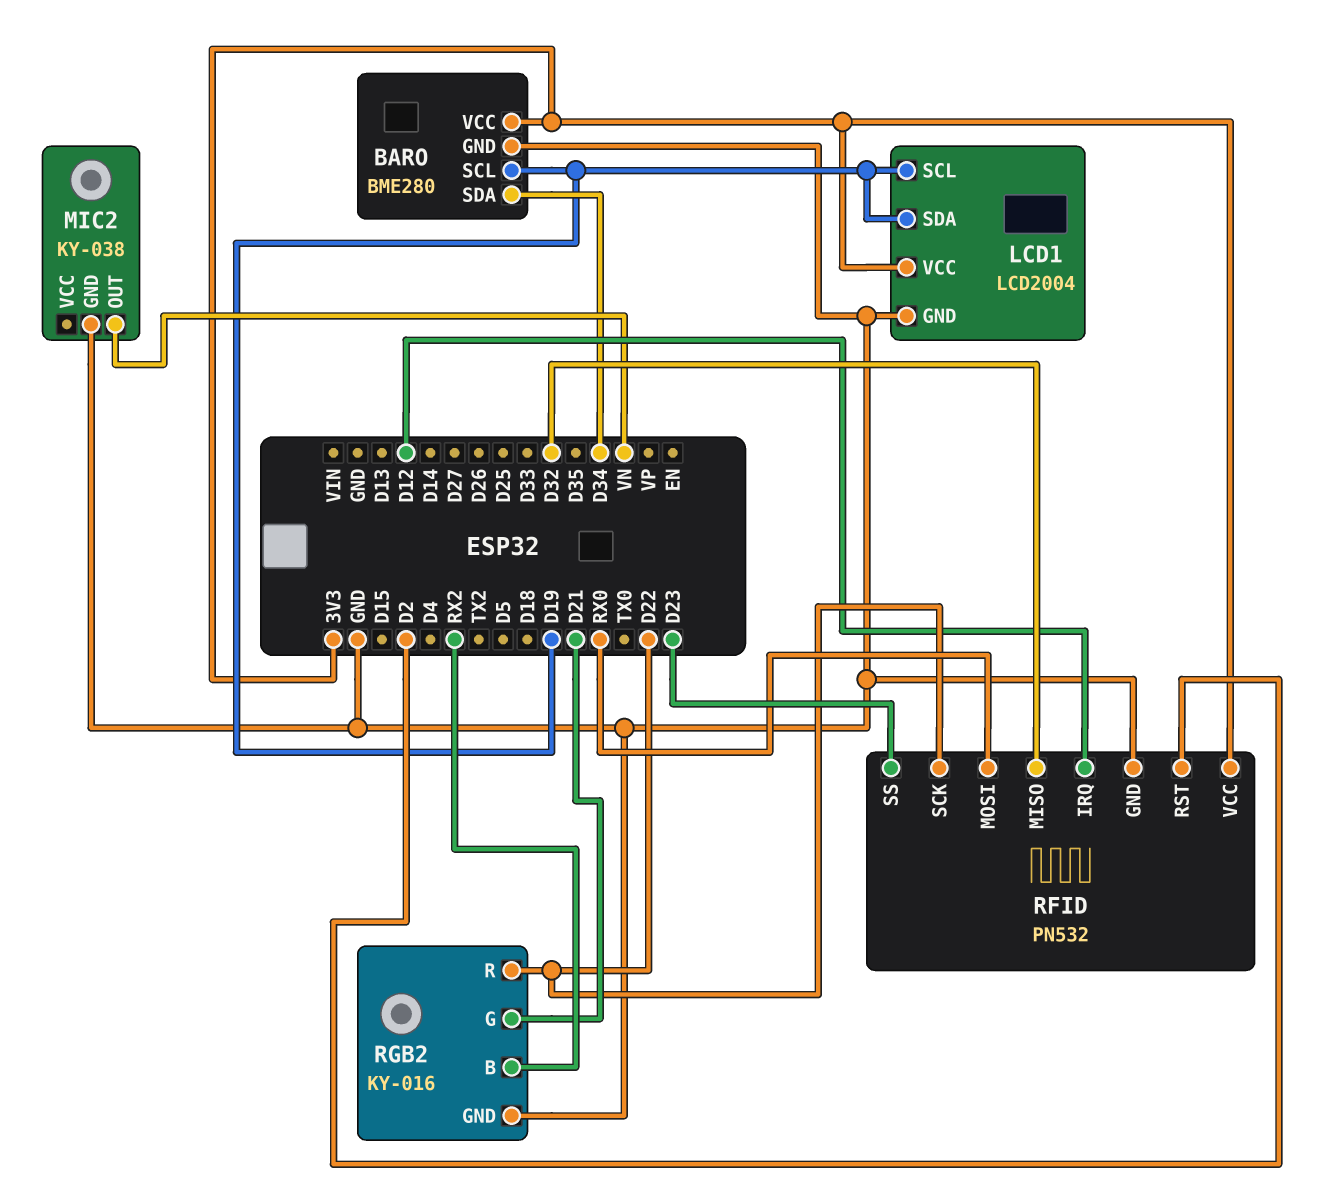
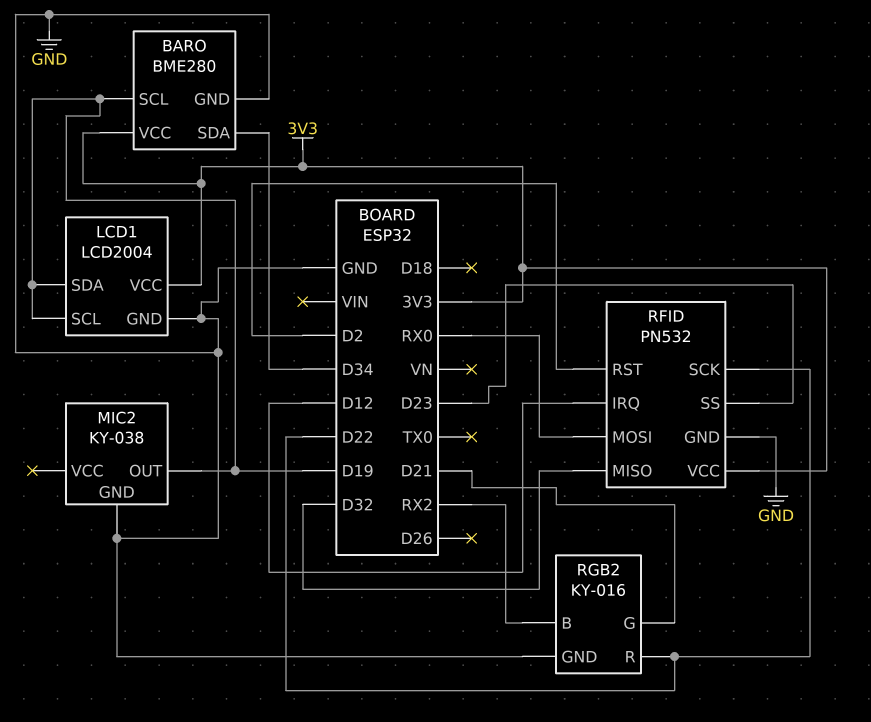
MIC2 pin OUT: VN -> D19

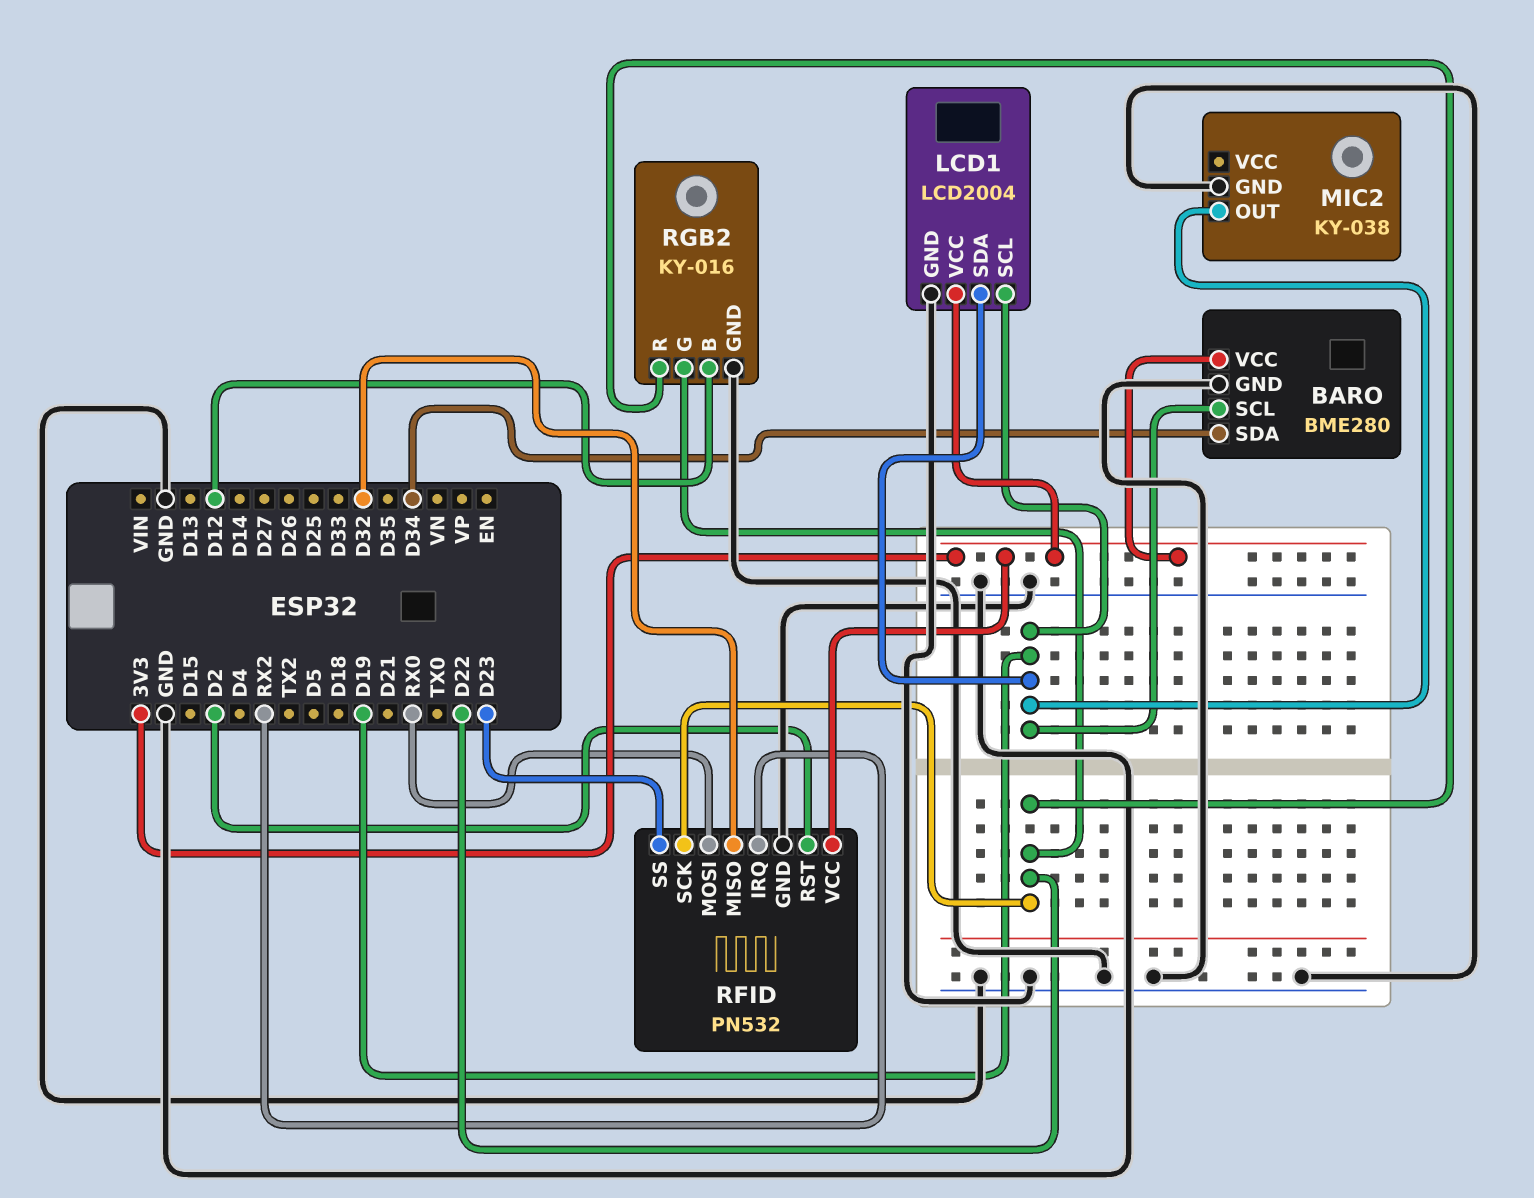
RFID pin IRQ: D12 -> RX2
RGB2 pin B: RX2 -> D12
RGB2 pin G: D21 -> D22

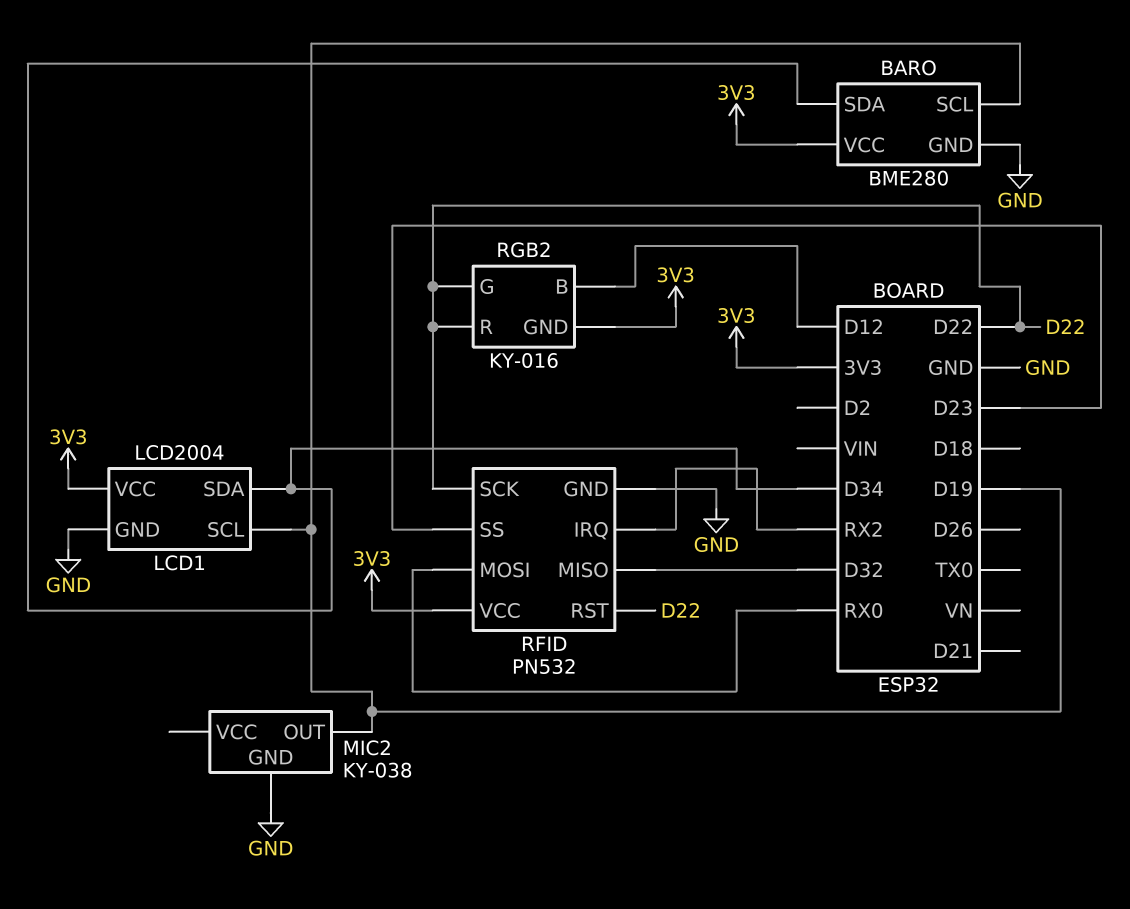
LCD1 pin SDA: D19 -> D34
RFID pin RST: D2 -> D22
RGB2 pin GND: GND -> 3V3

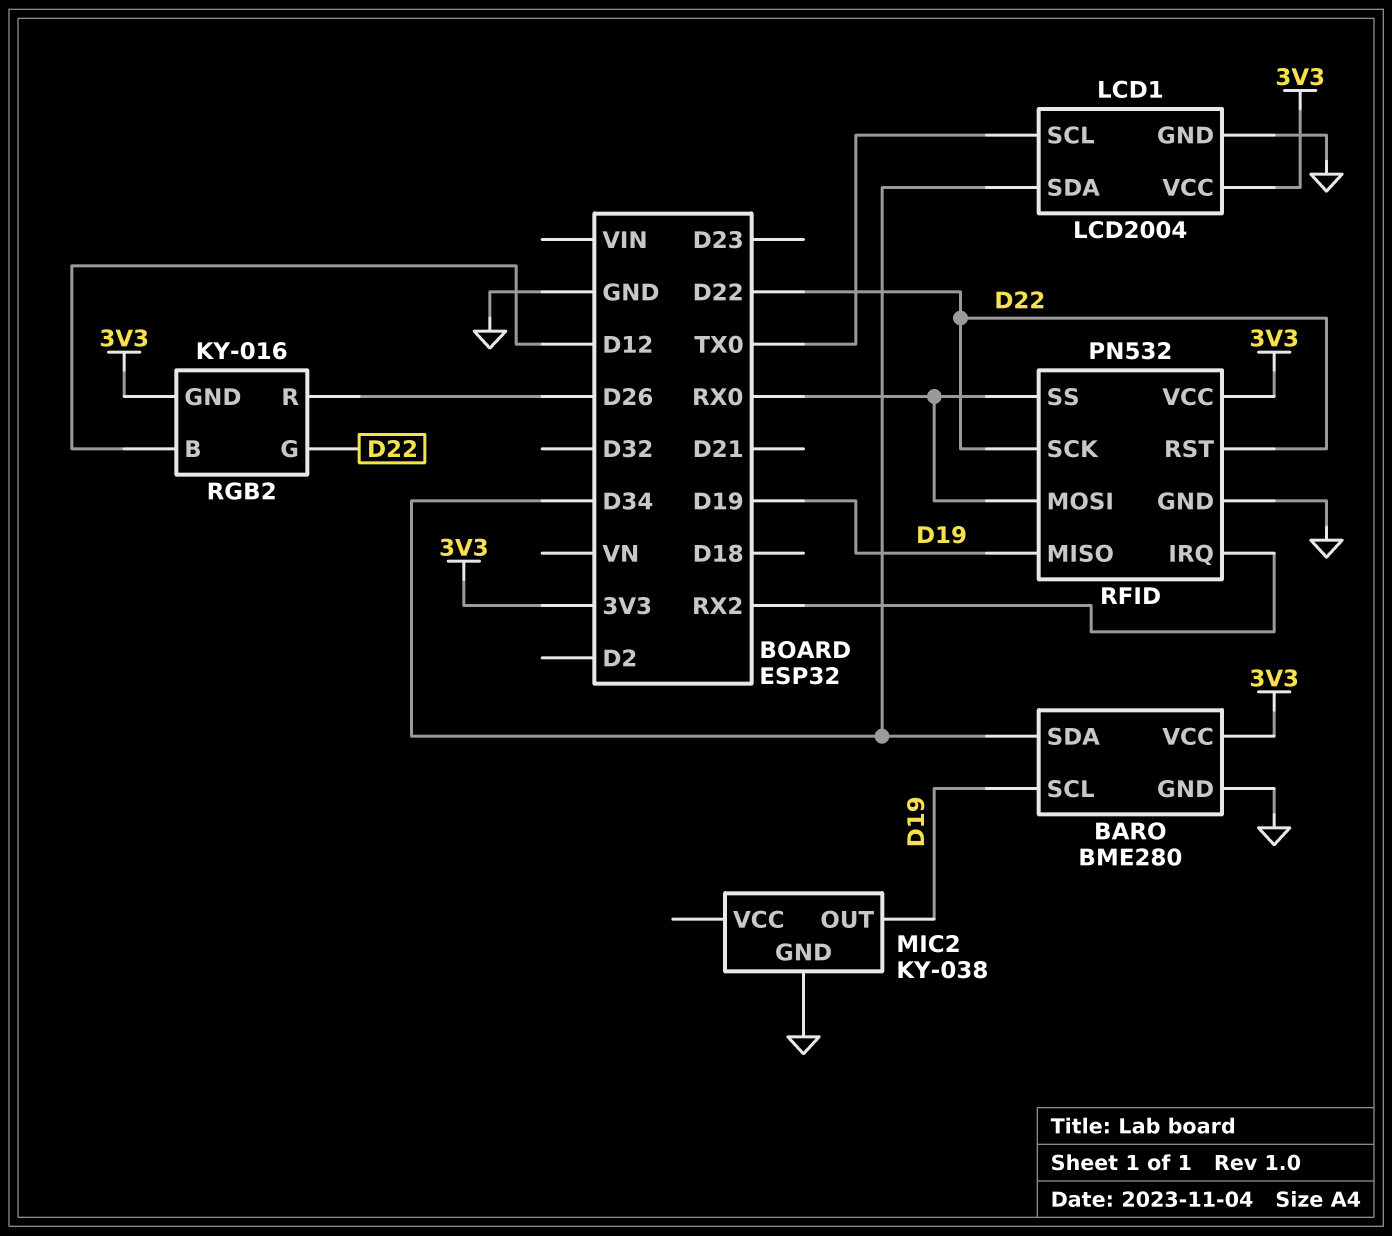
LCD1 pin SCL: D19 -> TX0
RFID pin MISO: D32 -> D19
RFID pin SS: D23 -> RX0
RGB2 pin R: D22 -> D26

